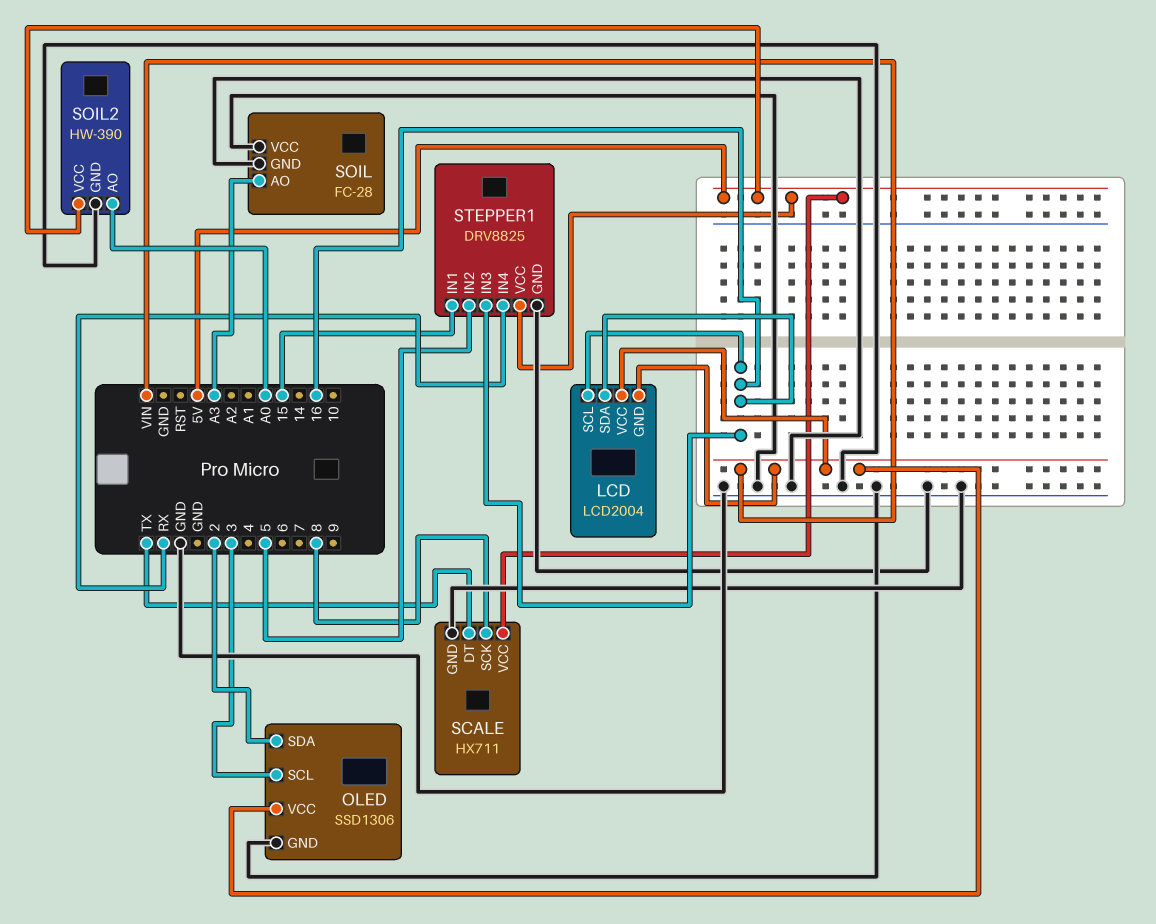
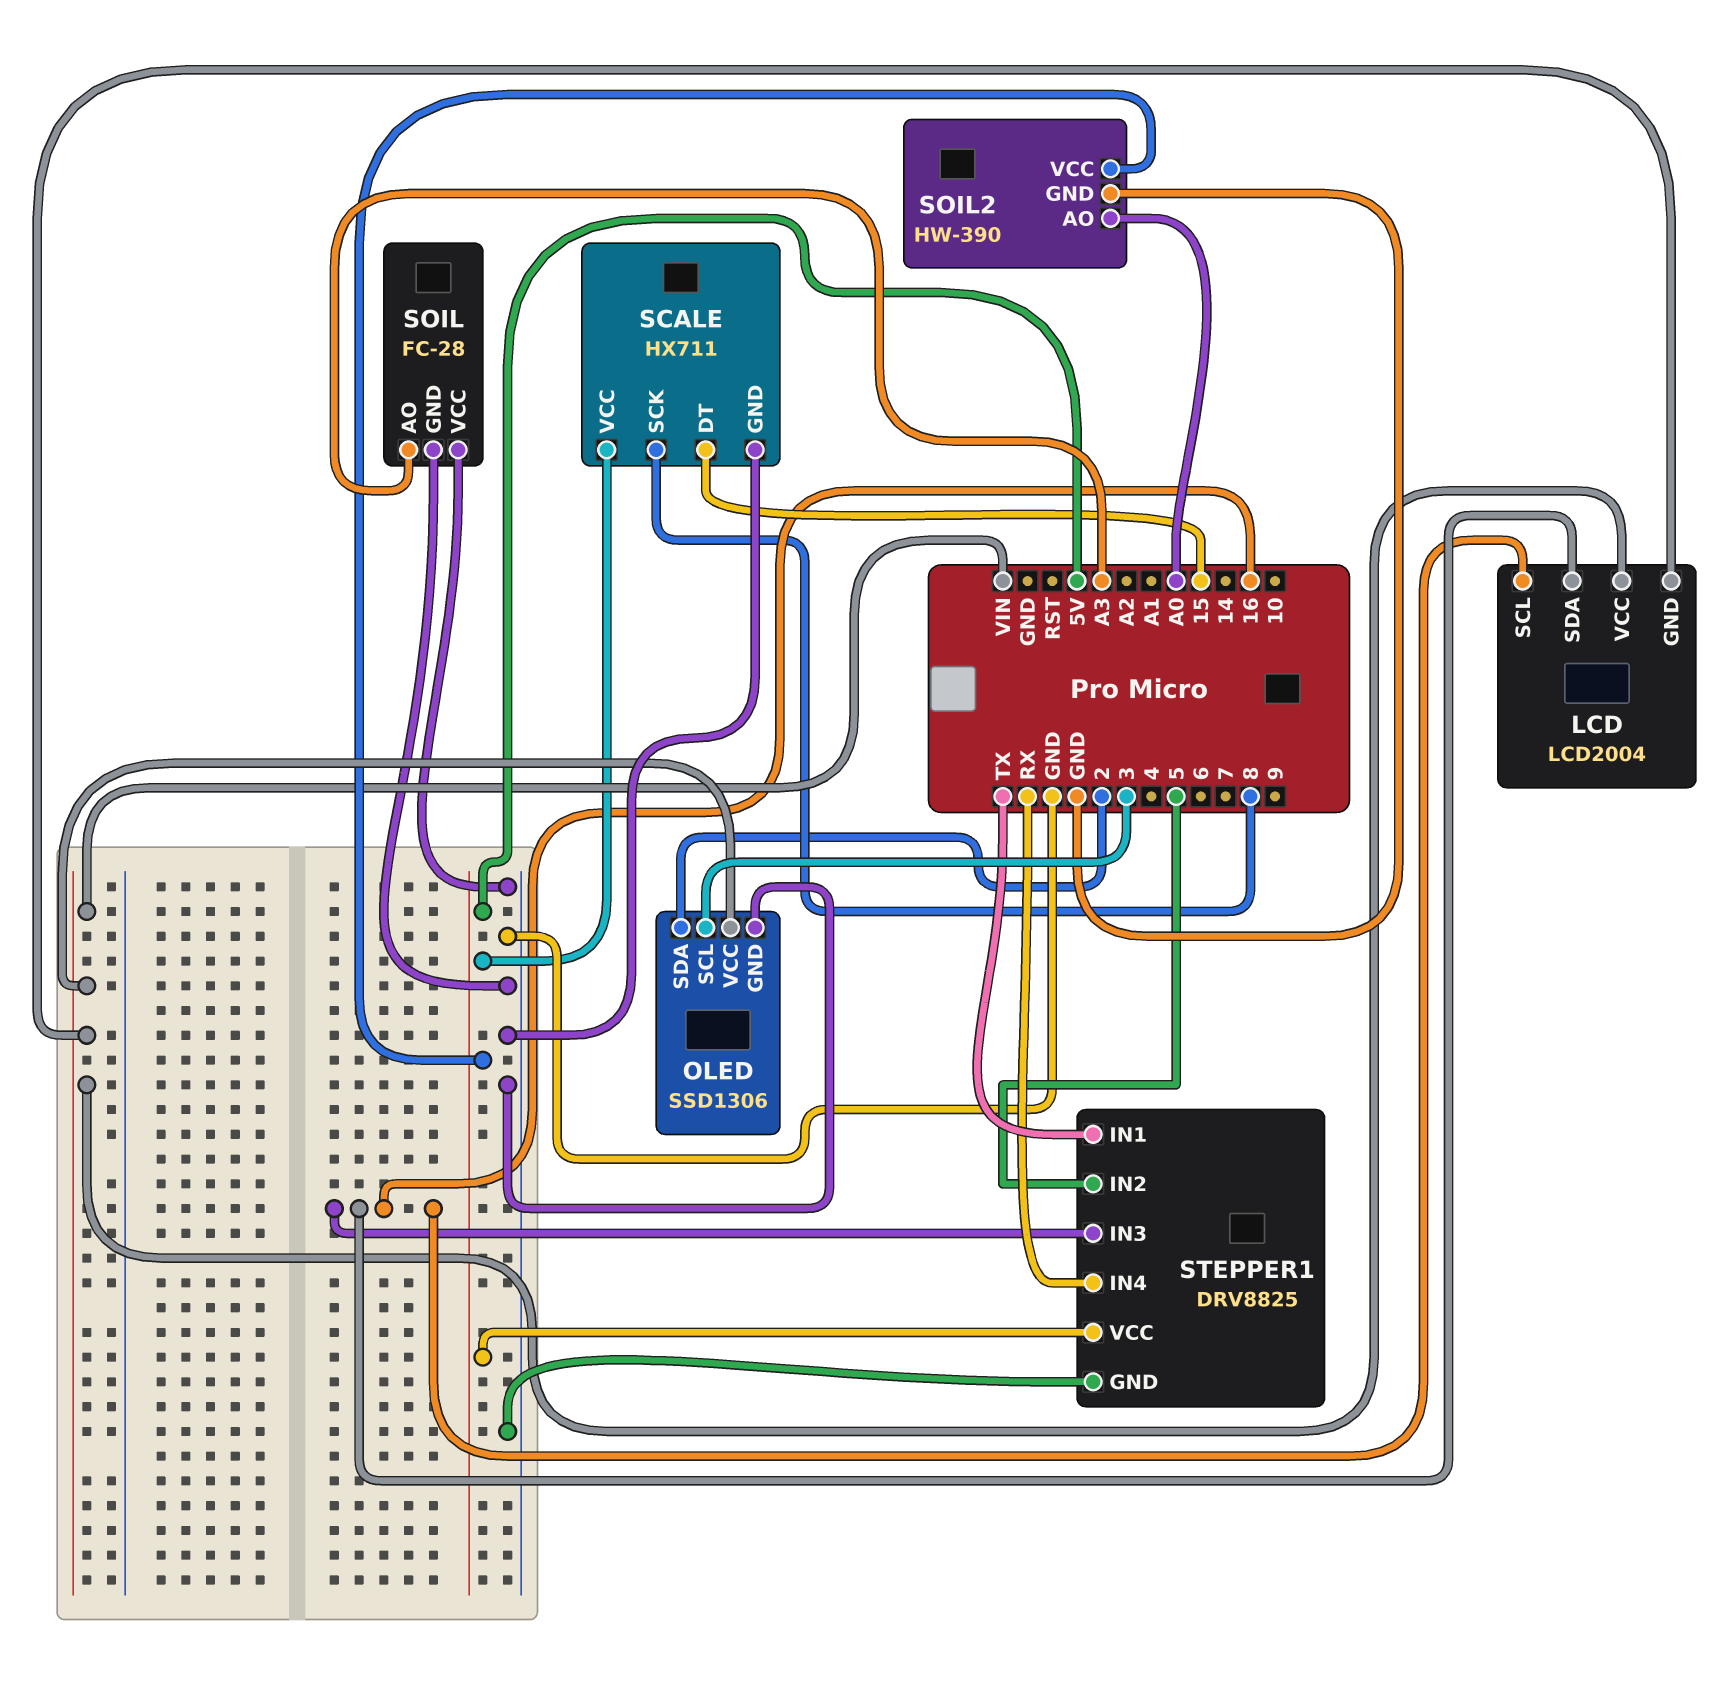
SCALE pin DT: TX -> 15
STEPPER1 pin IN1: 15 -> TX

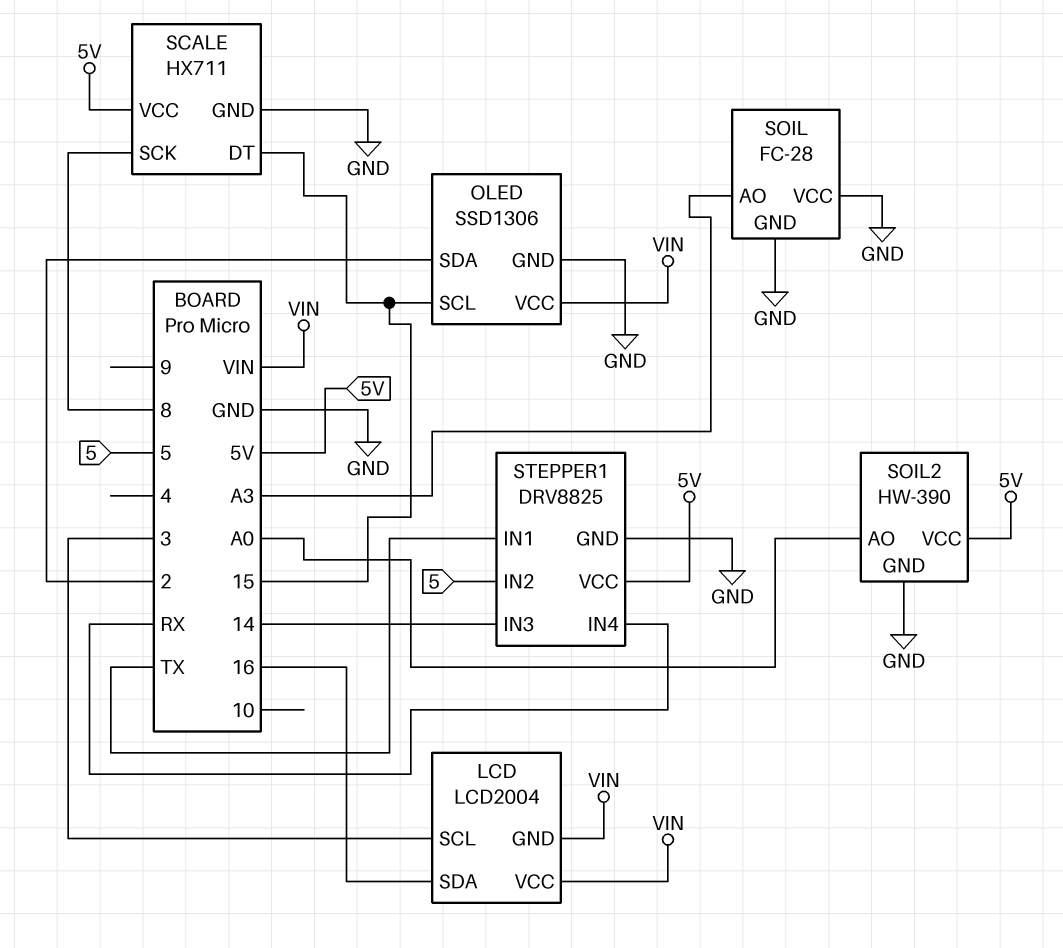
LCD pin SCL: 16 -> 3
OLED pin SCL: 3 -> 15
STEPPER1 pin IN3: 16 -> 14

